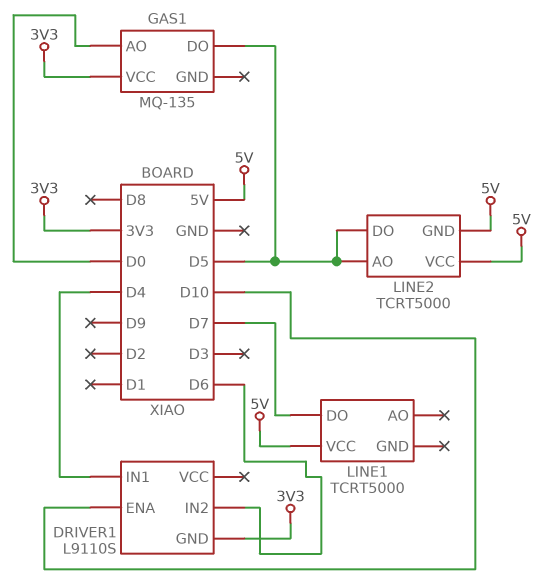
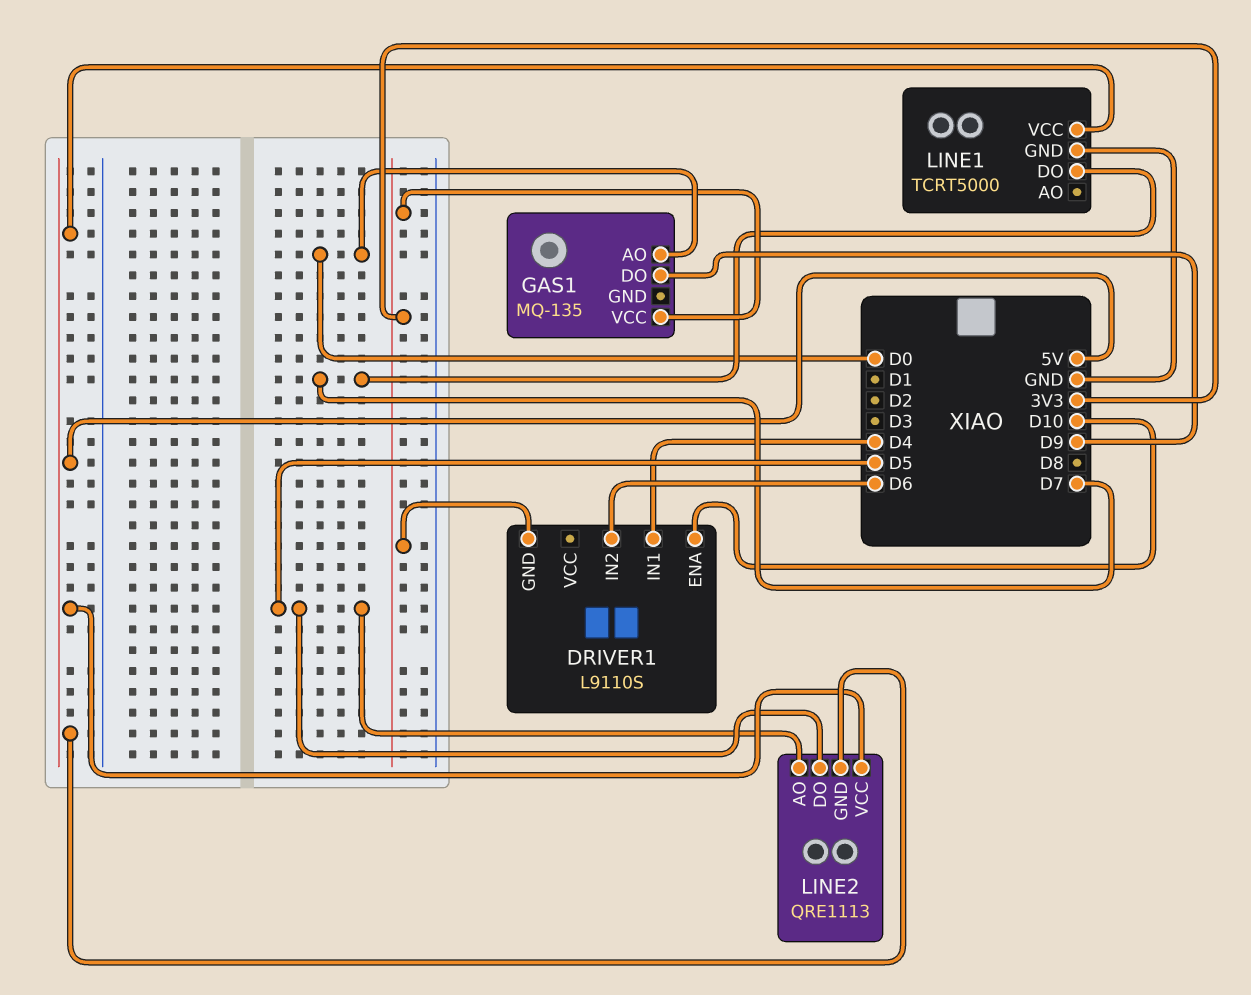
GAS1 pin DO: D5 -> D9
LINE1 pin GND: none -> GND
LINE2: TCRT5000 -> QRE1113

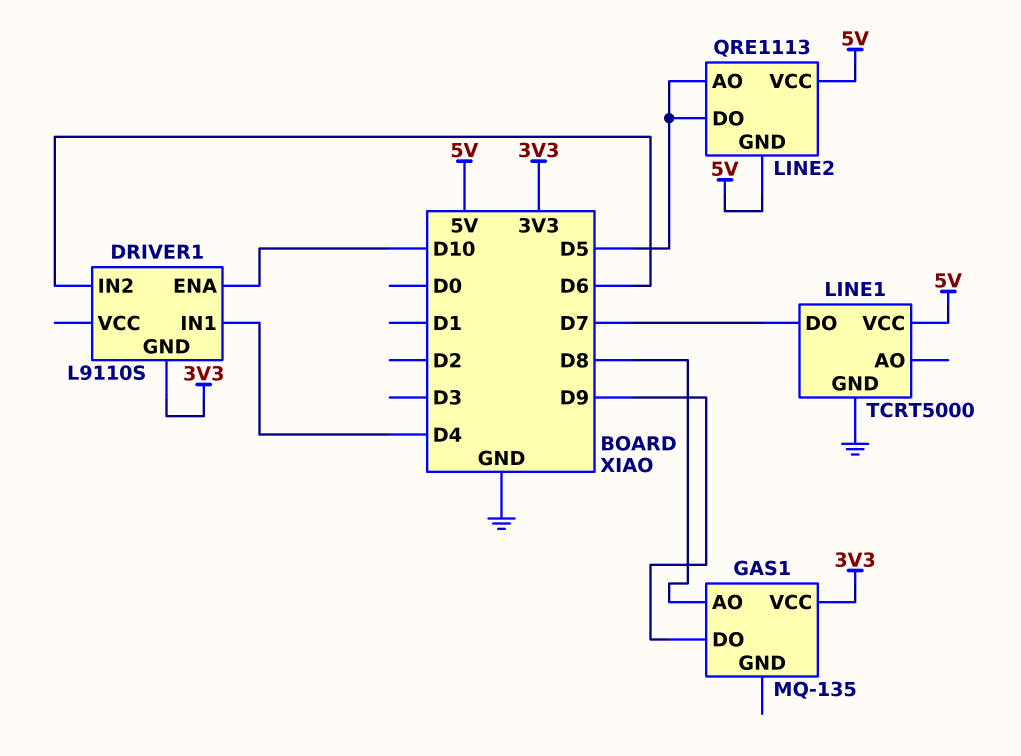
GAS1 pin AO: D0 -> D8

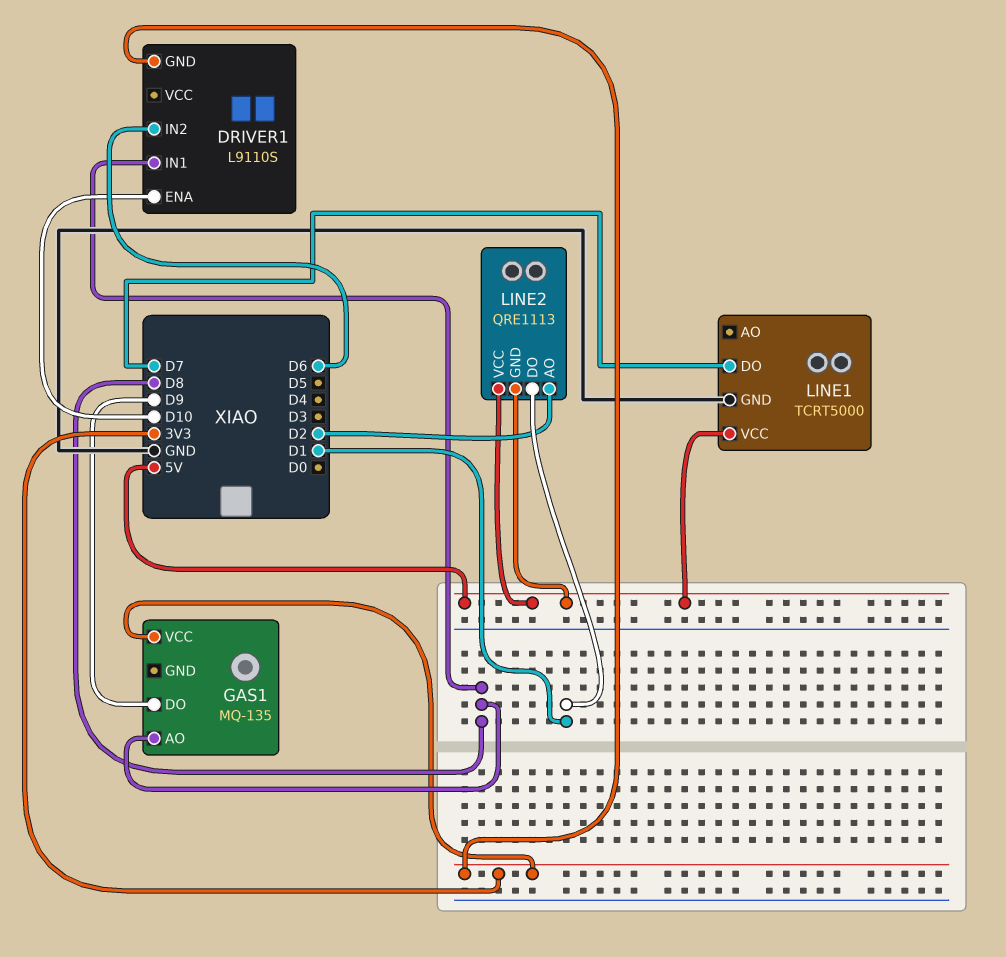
DRIVER1 pin IN1: D4 -> D8
LINE2 pin AO: D5 -> D2
LINE2 pin DO: D5 -> D1

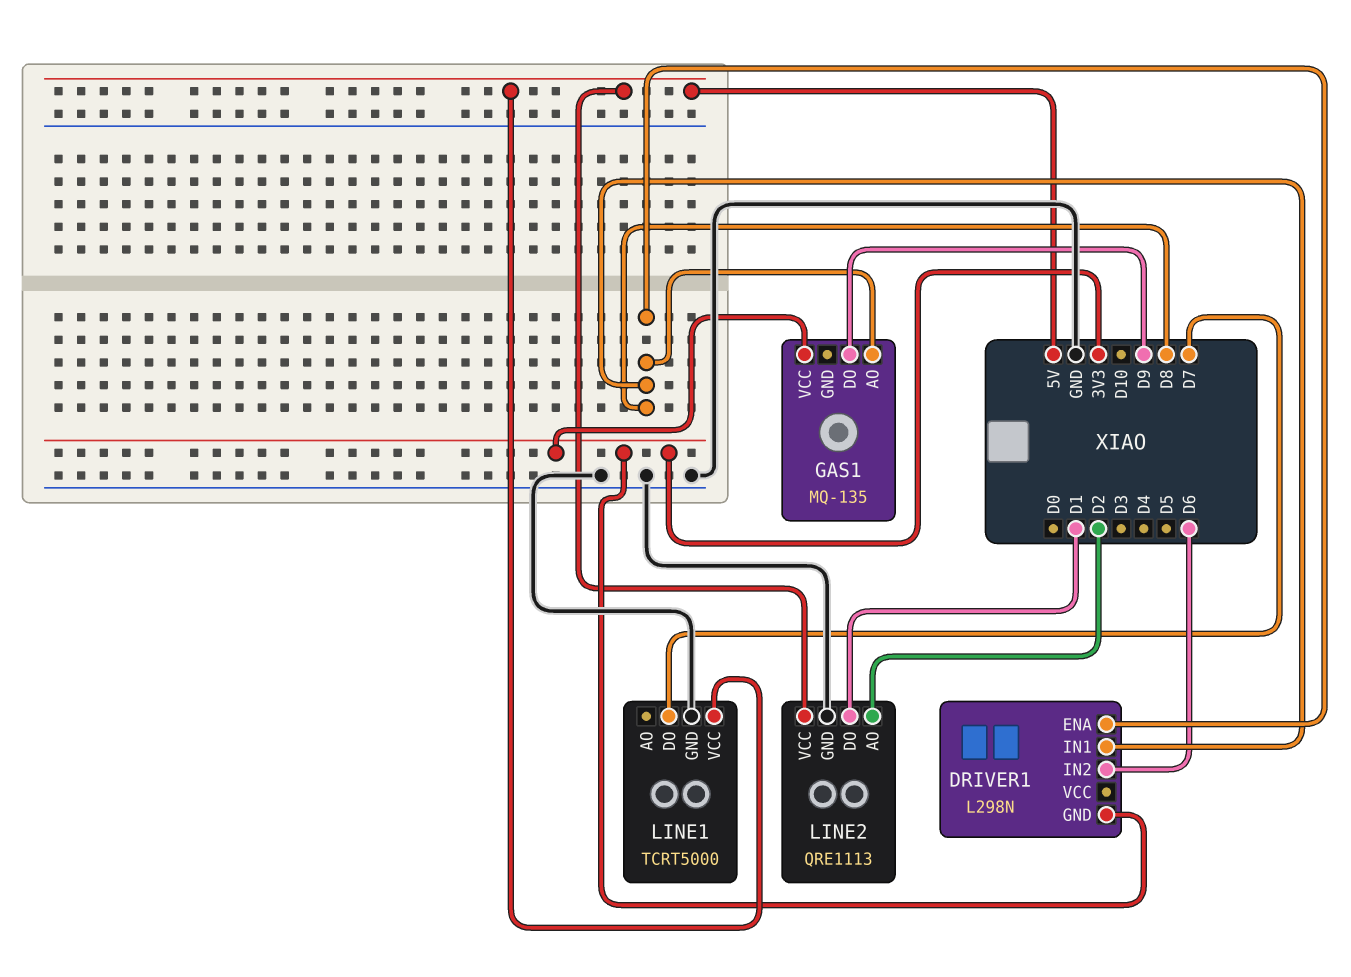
DRIVER1: L9110S -> L298N
DRIVER1 pin ENA: D10 -> D8
LINE2 pin GND: 5V -> GND

